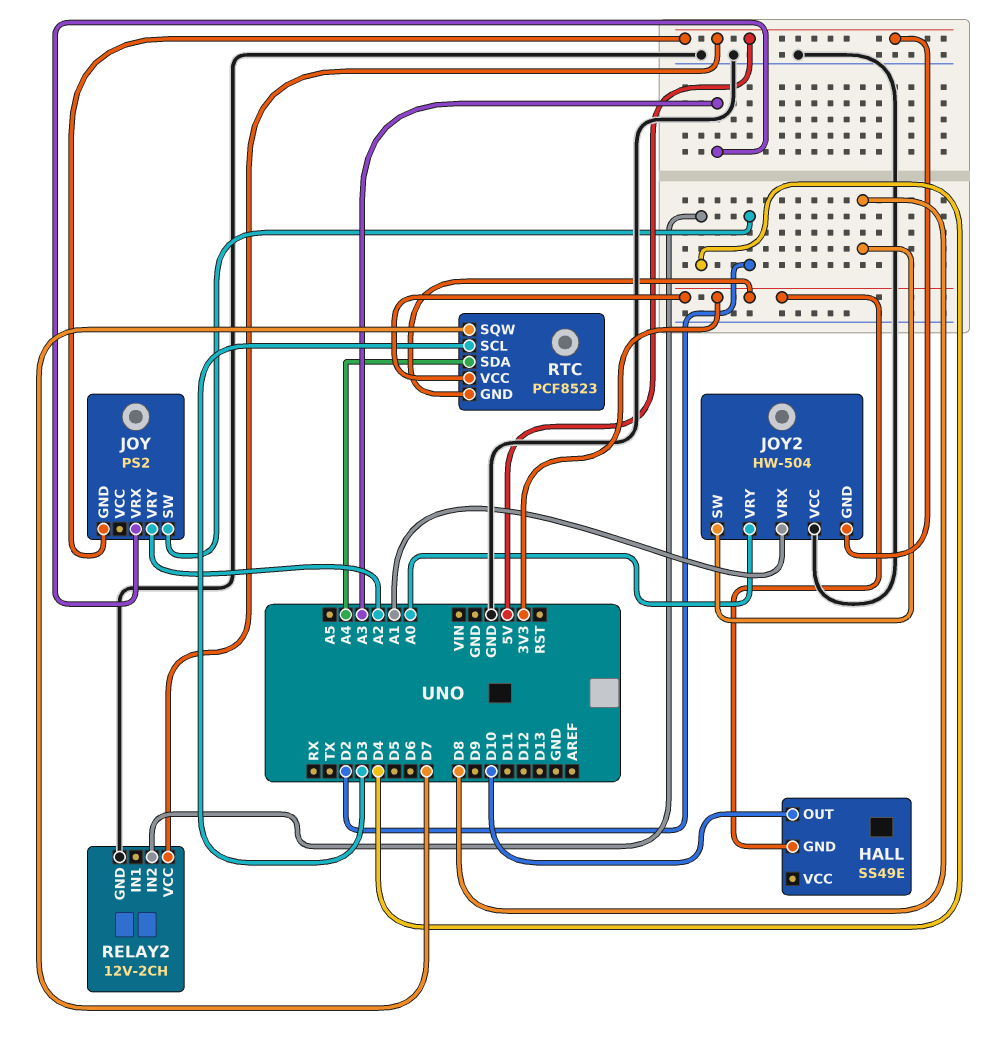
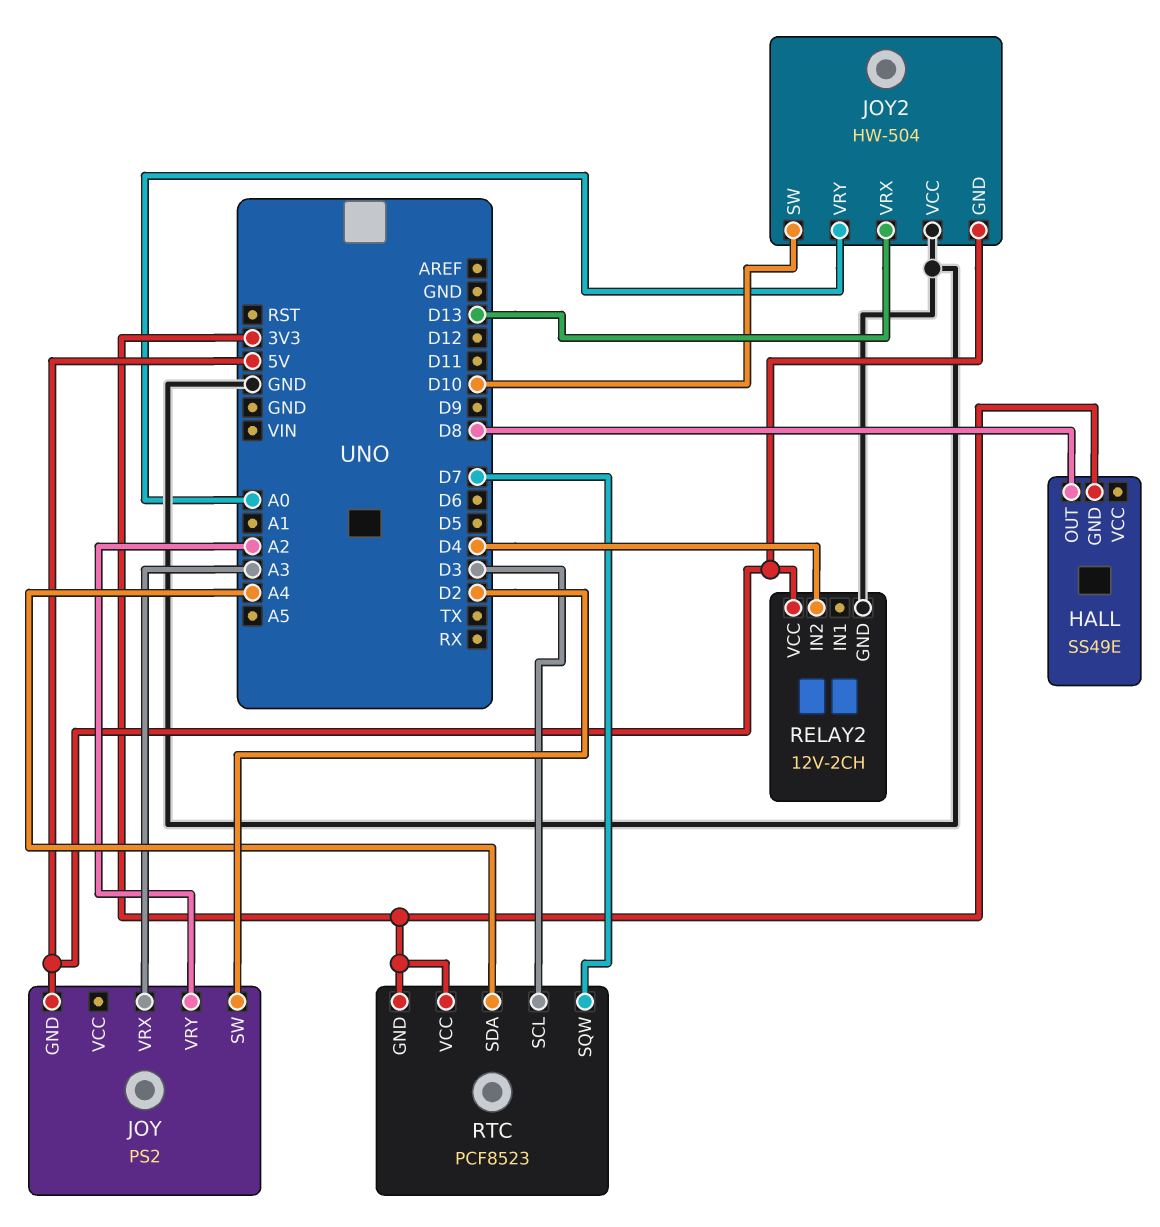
HALL pin OUT: D10 -> D8
JOY2 pin SW: D8 -> D10
JOY2 pin VRX: A1 -> D13

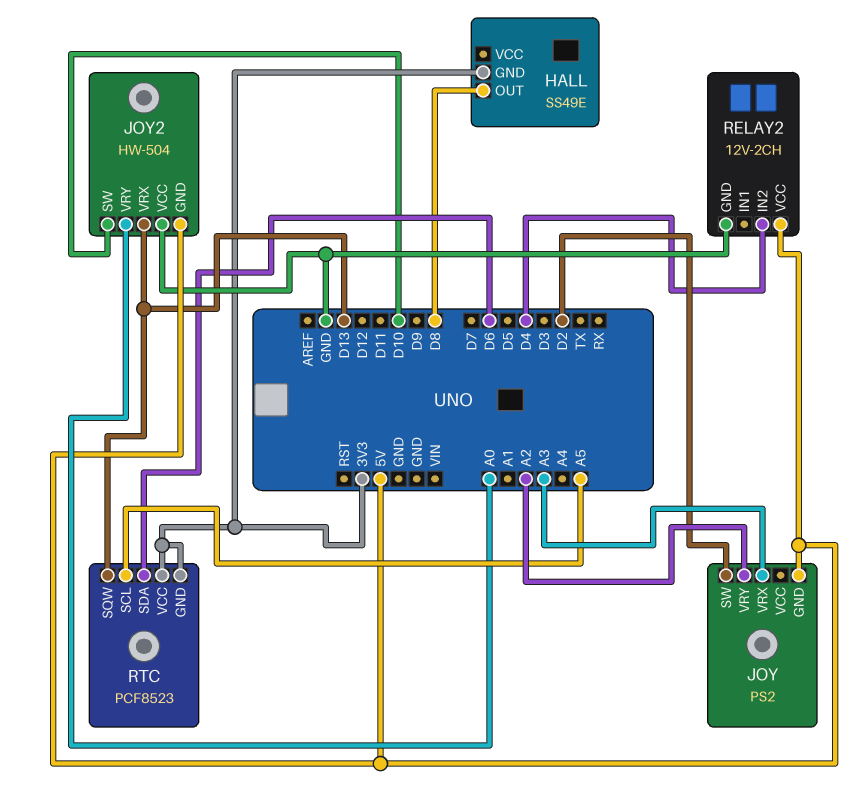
RTC pin SCL: D3 -> A5
RTC pin SDA: A4 -> D6
RTC pin SQW: D7 -> D13

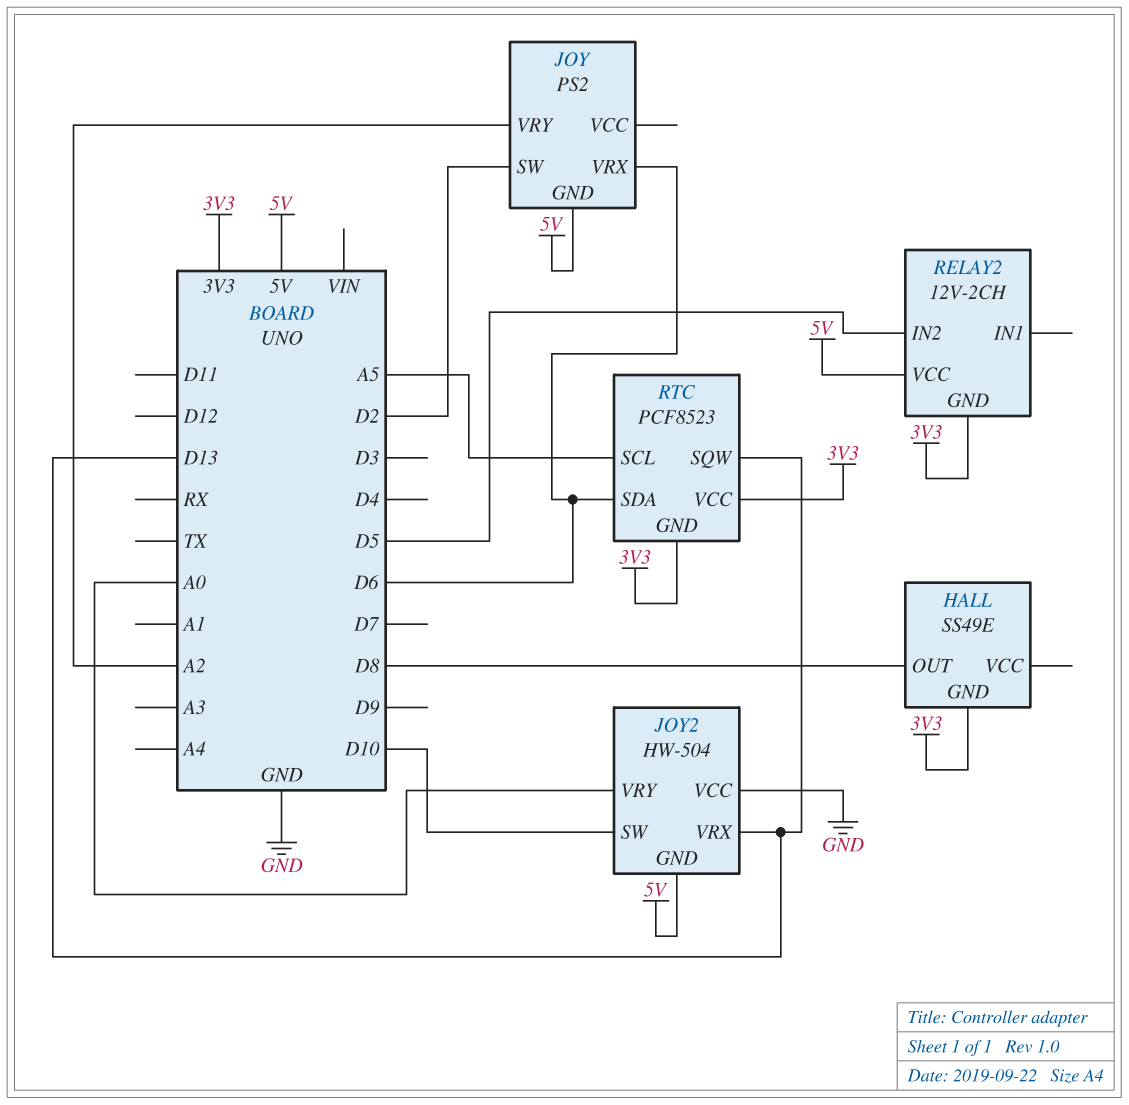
JOY pin VRX: A3 -> D6
RELAY2 pin GND: GND -> 3V3
RELAY2 pin IN2: D4 -> D5

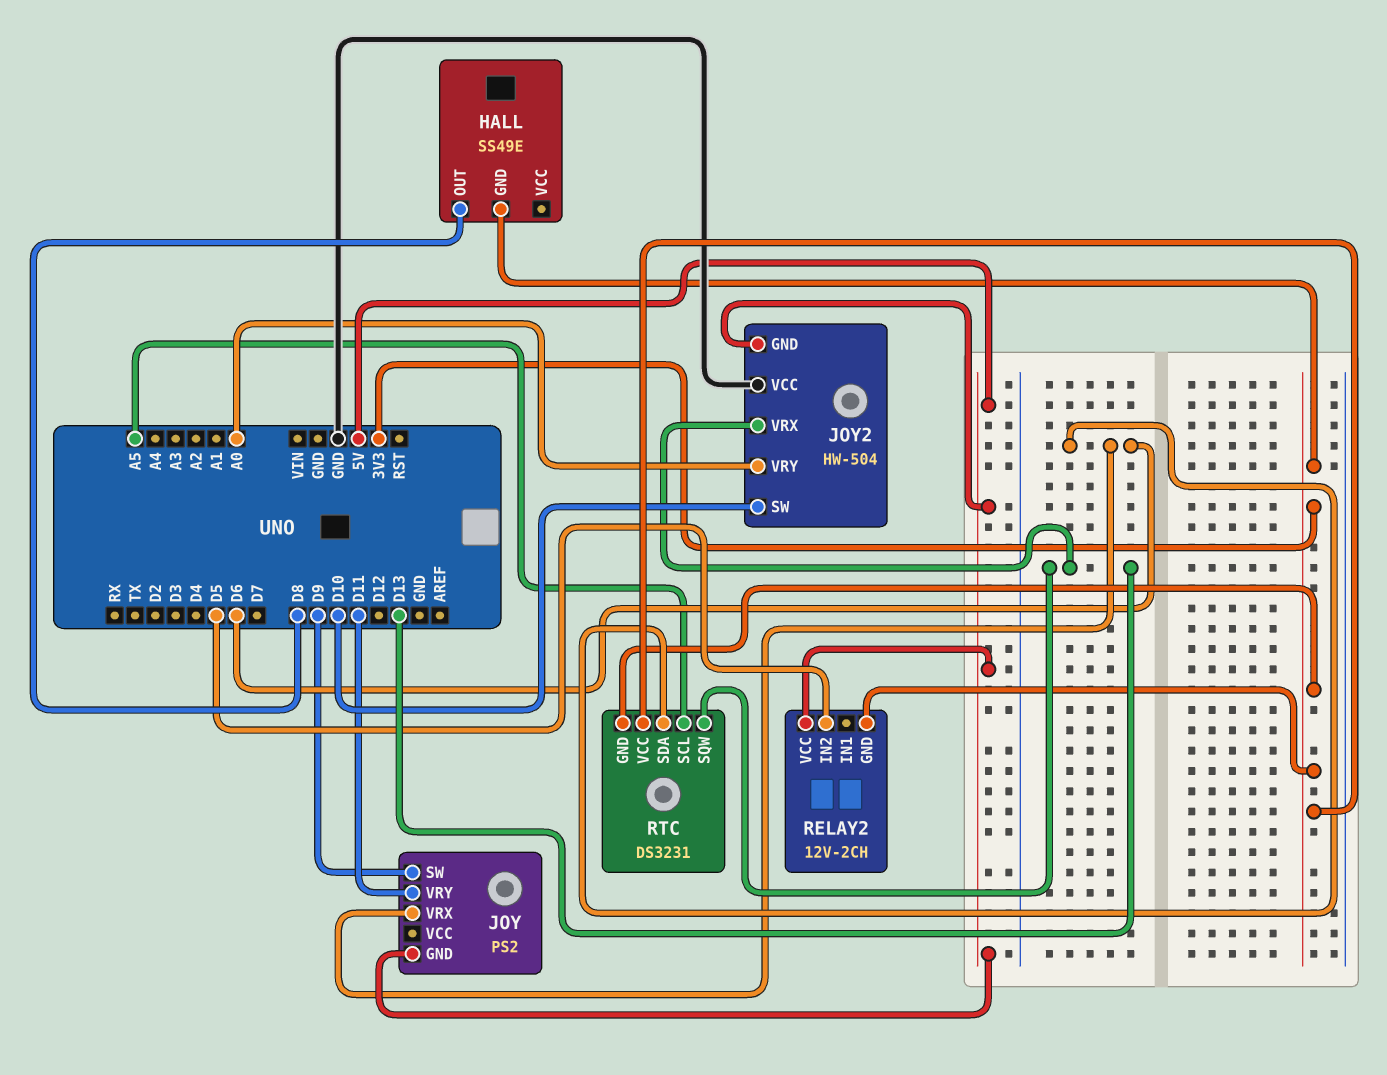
JOY pin SW: D2 -> D9
JOY pin VRY: A2 -> D11
RTC: PCF8523 -> DS3231

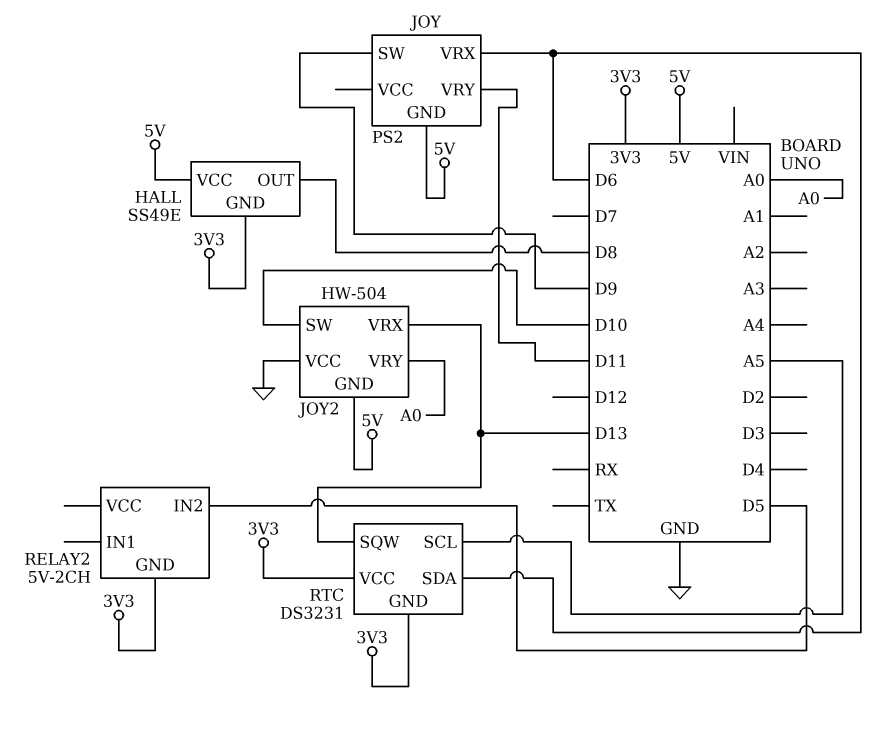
HALL pin VCC: none -> 5V
RELAY2: 12V-2CH -> 5V-2CH
RELAY2 pin VCC: 5V -> none

